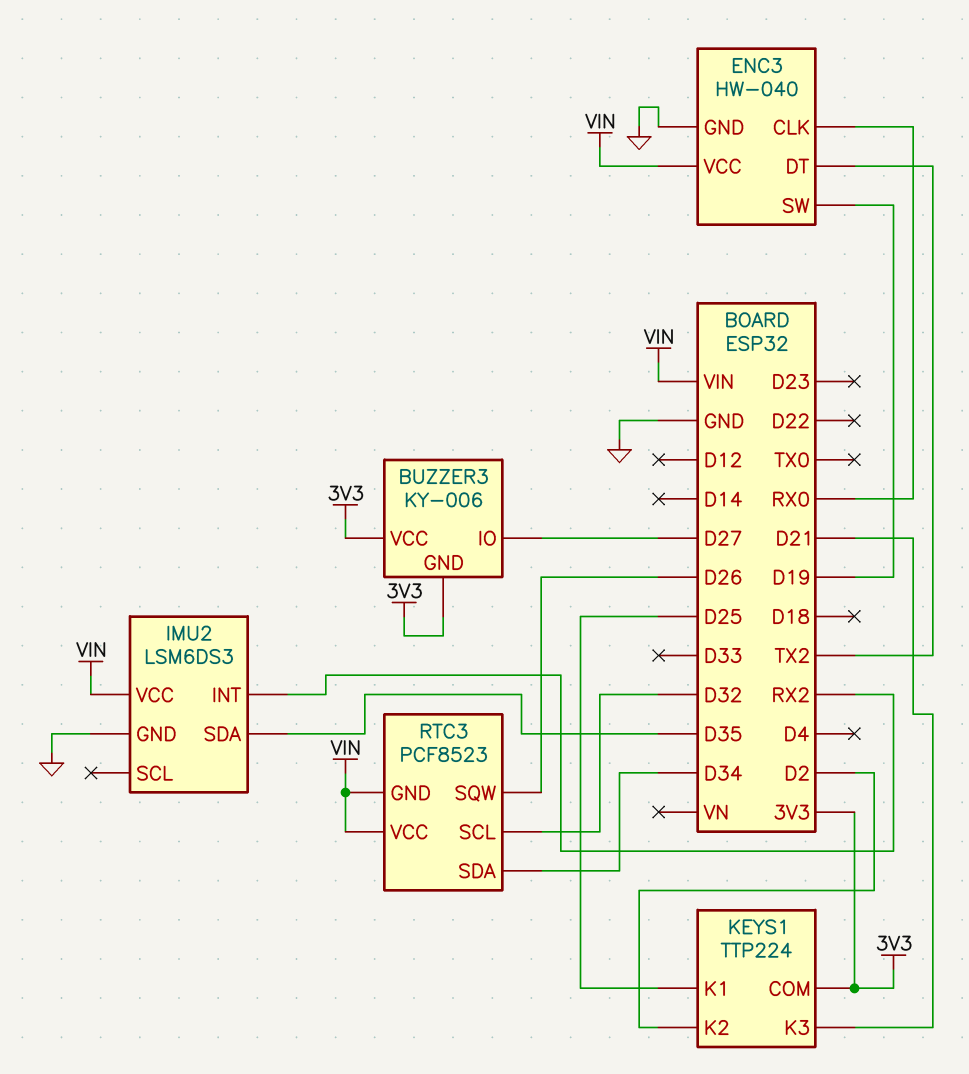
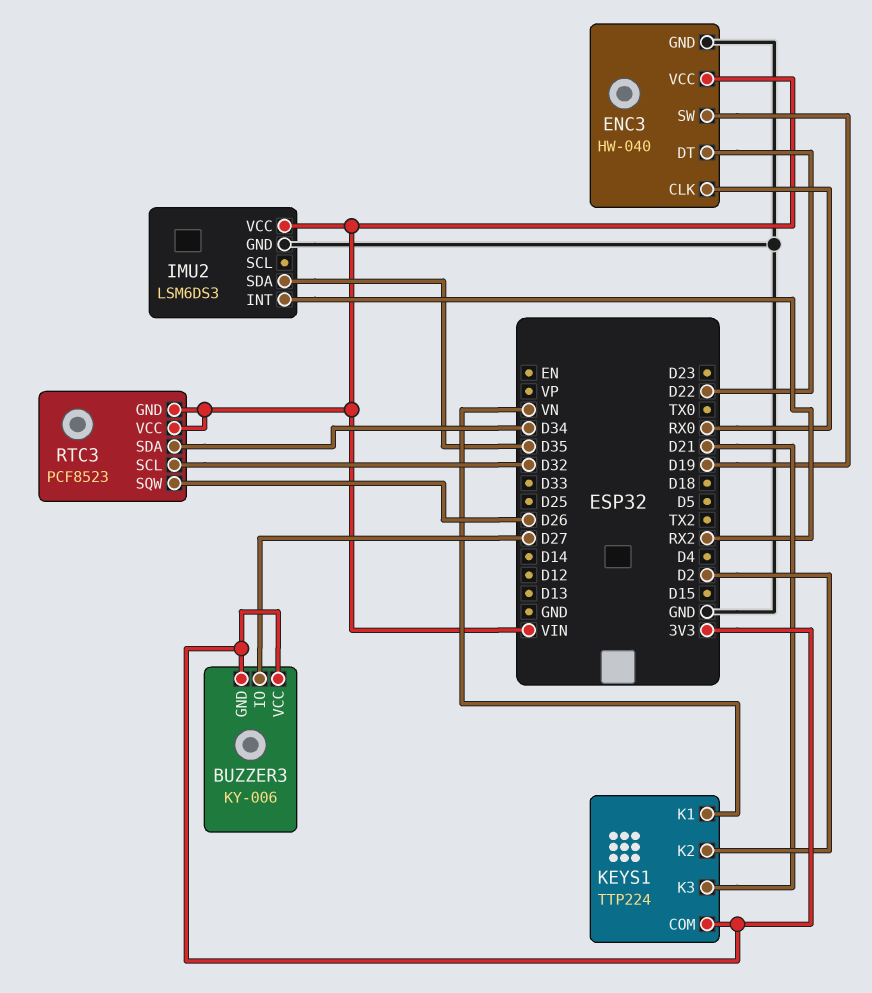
ENC3 pin DT: TX2 -> D22
KEYS1 pin K1: D25 -> VN

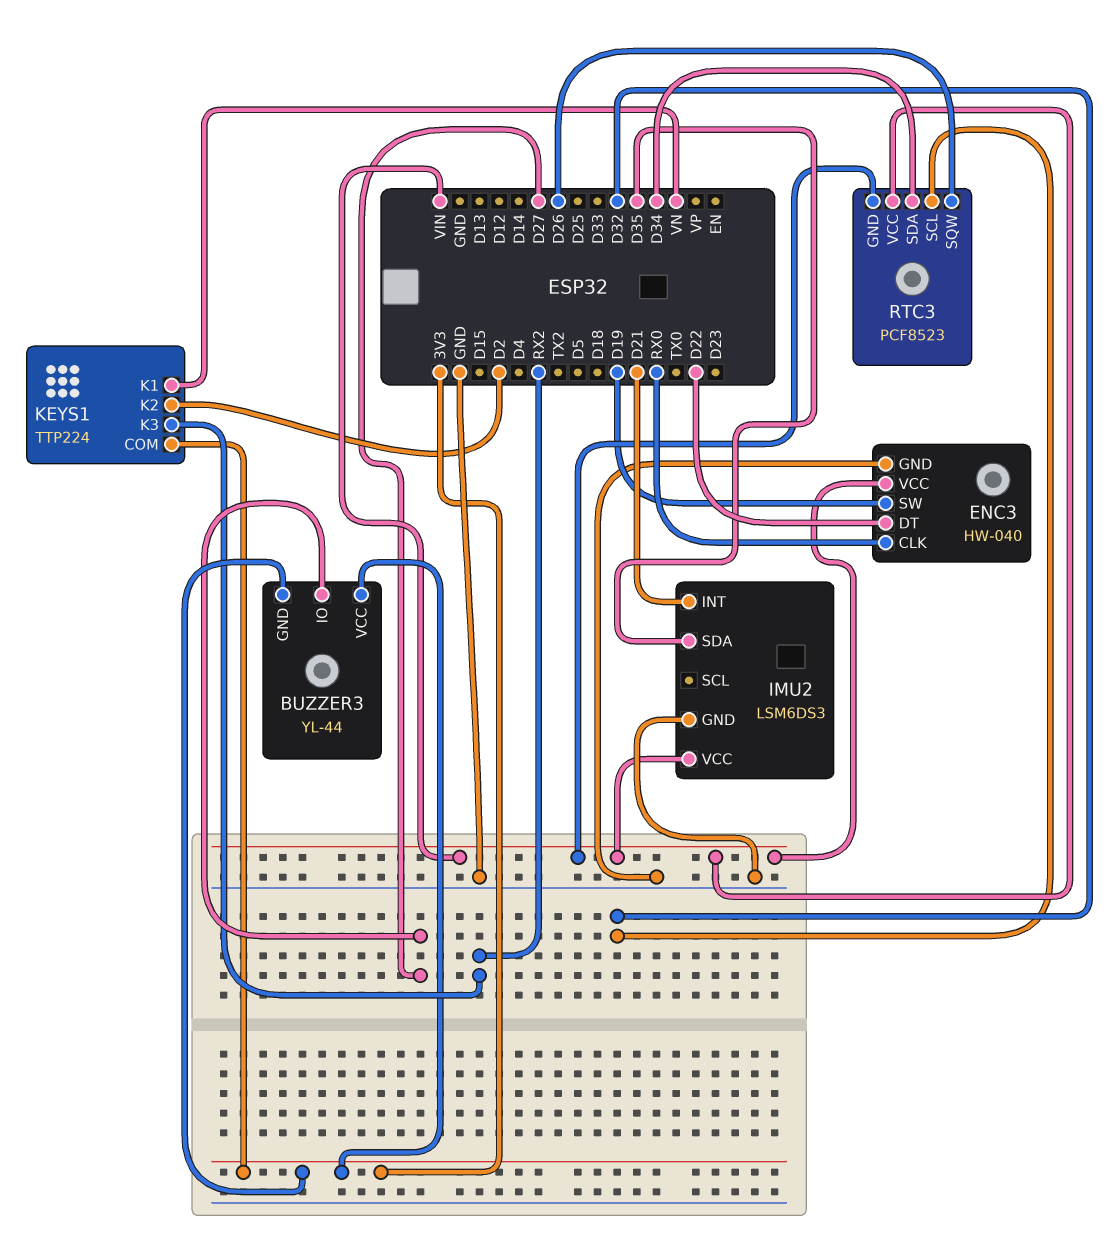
BUZZER3: KY-006 -> YL-44
IMU2 pin INT: RX2 -> D21
KEYS1 pin K3: D21 -> RX2

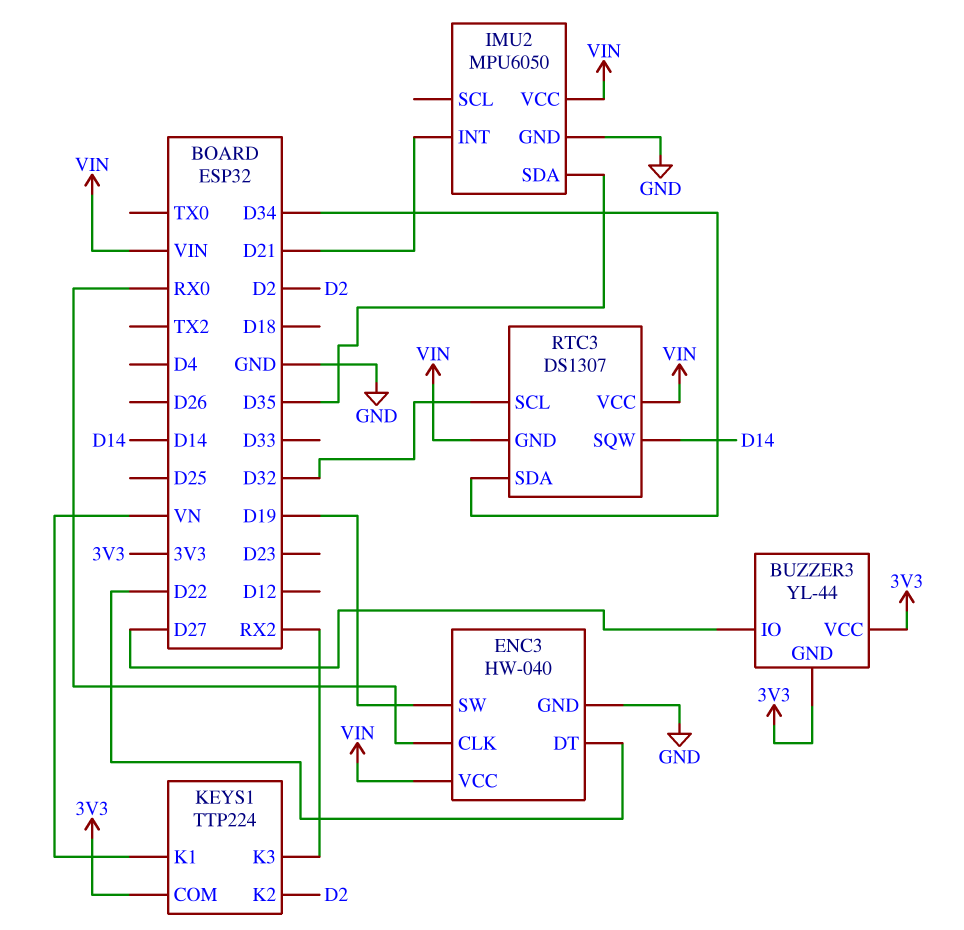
IMU2: LSM6DS3 -> MPU6050
RTC3: PCF8523 -> DS1307
RTC3 pin SQW: D26 -> D14

